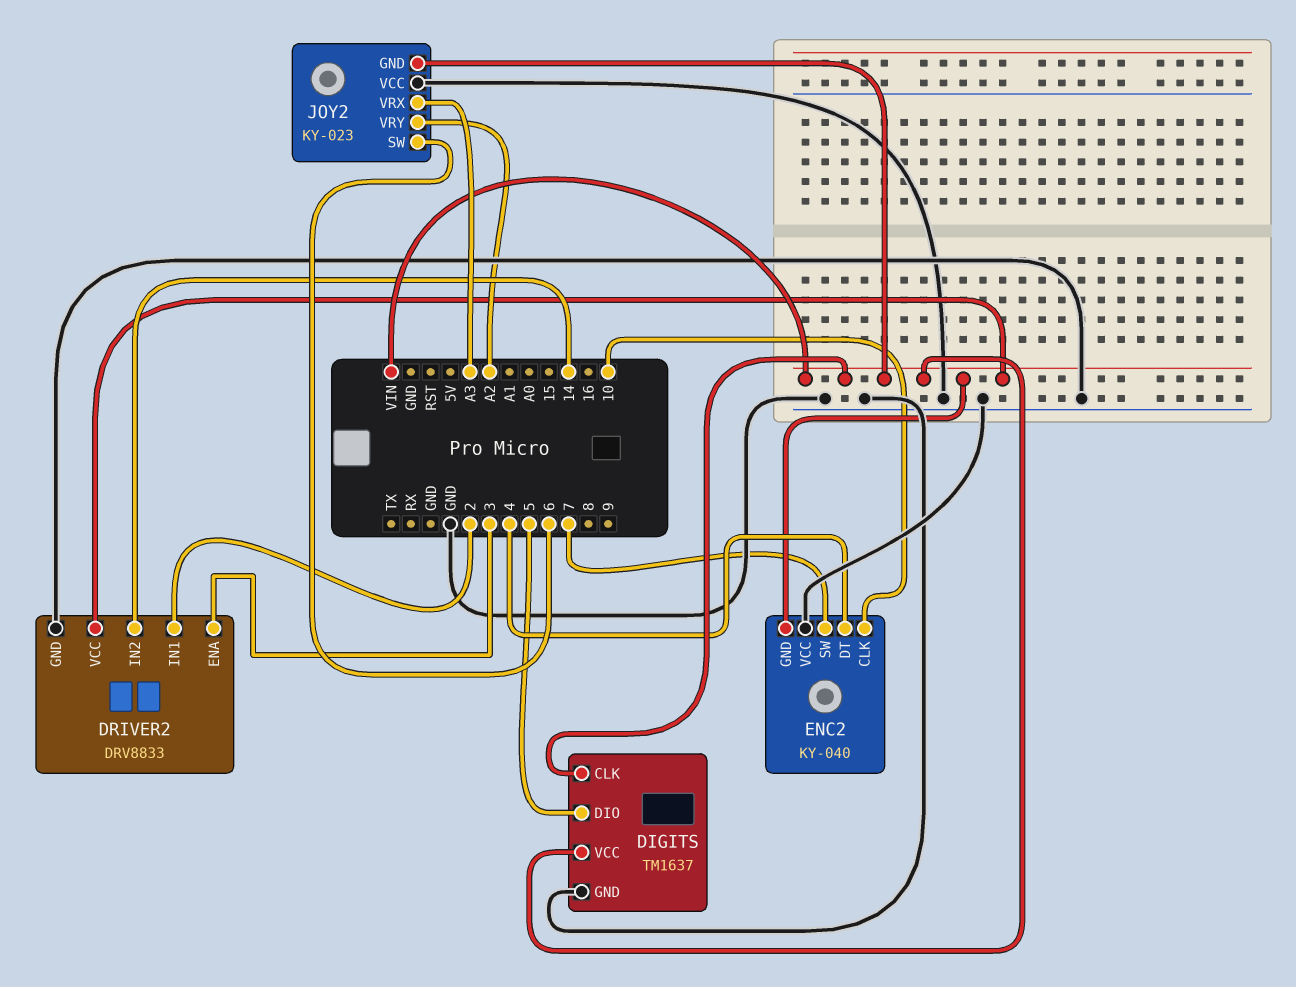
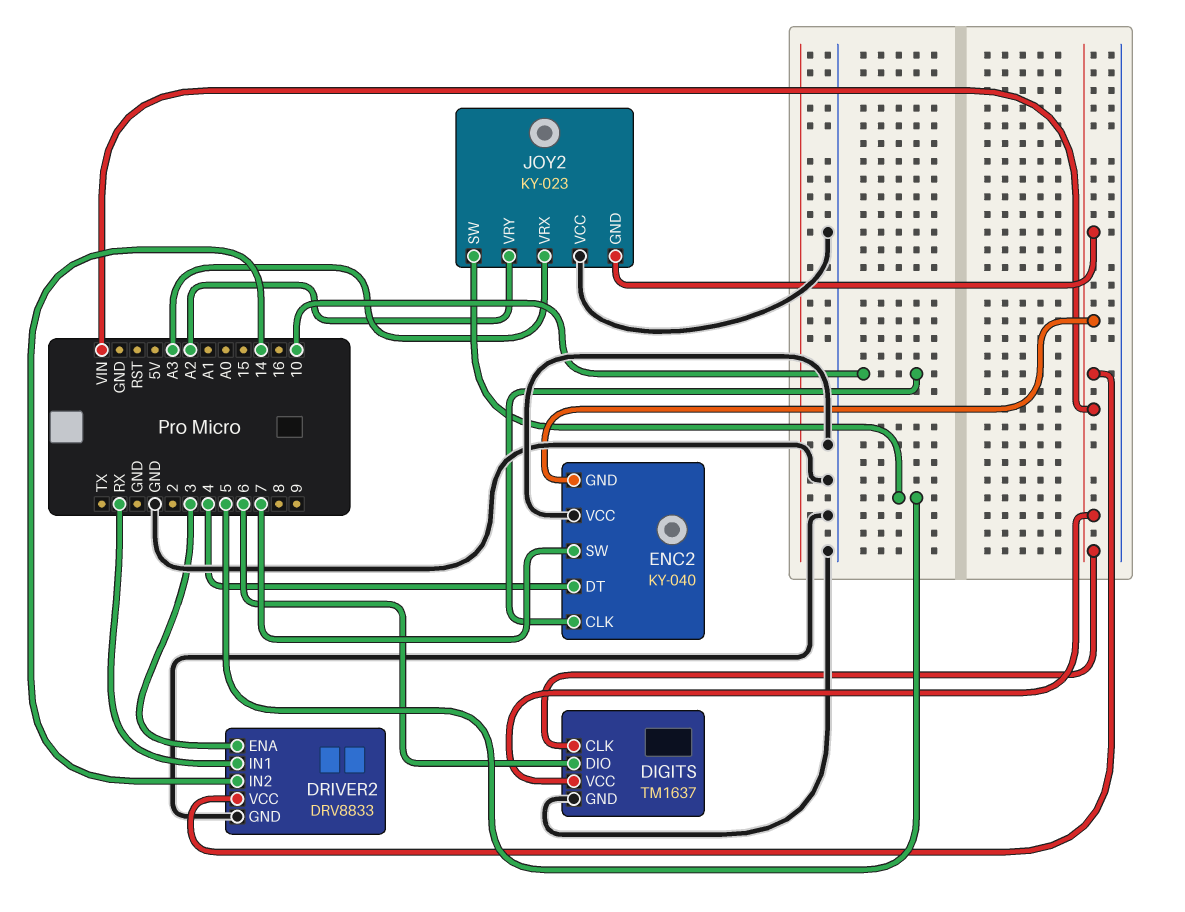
DIGITS pin DIO: 5 -> 6
DRIVER2 pin IN1: 2 -> RX
JOY2 pin SW: 6 -> 5

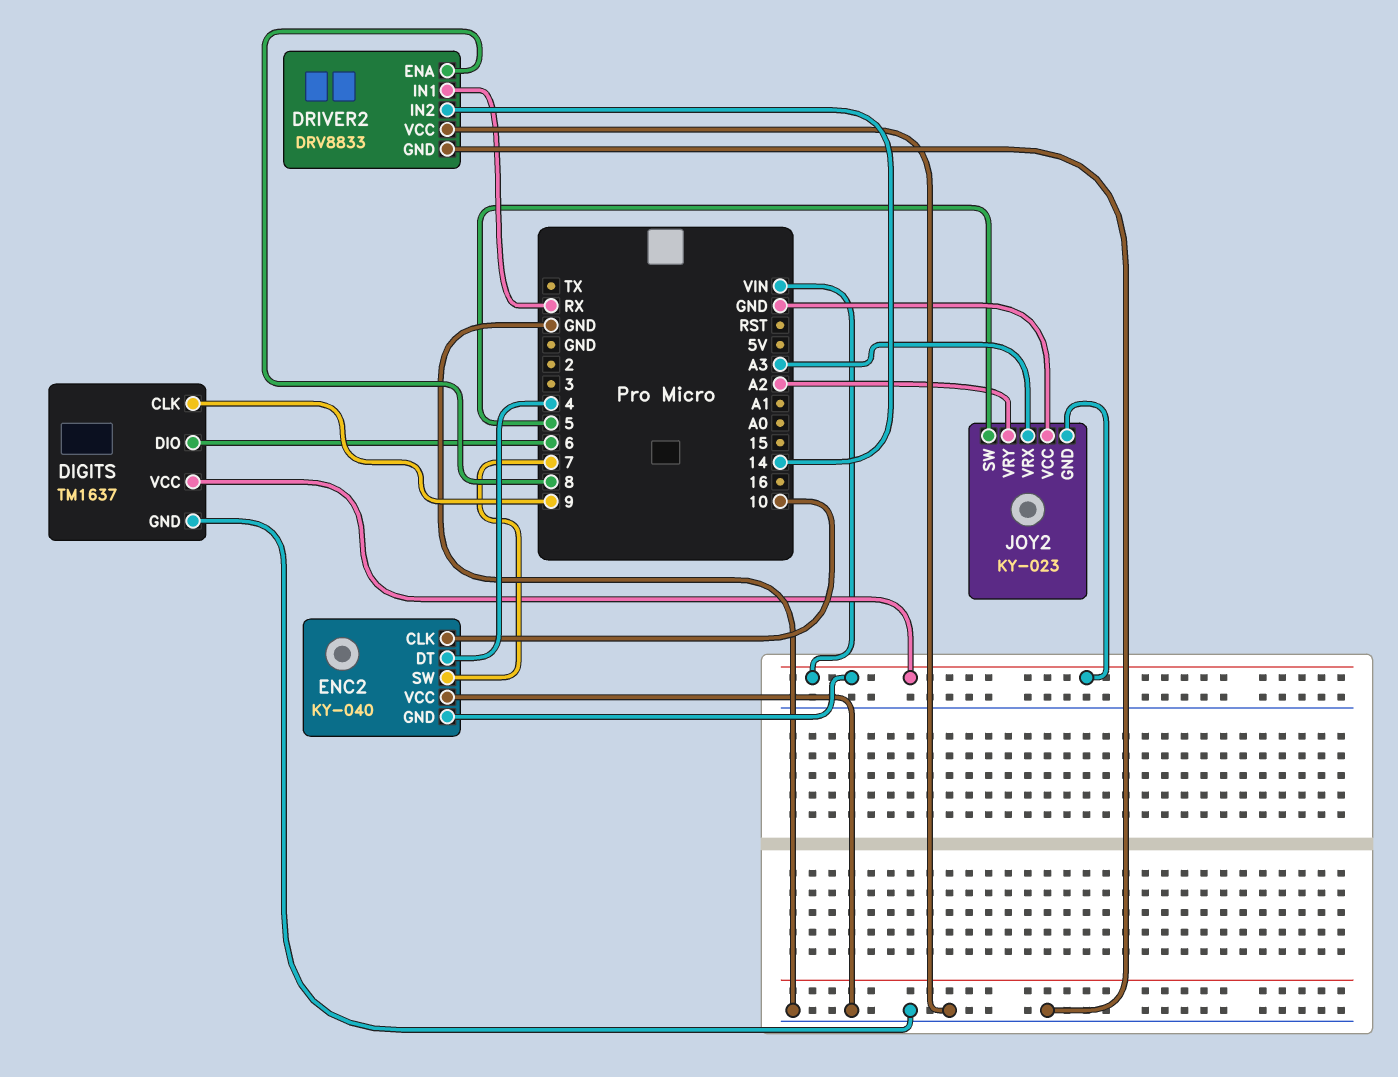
DIGITS pin CLK: VIN -> 9
DRIVER2 pin ENA: 3 -> 8
DRIVER2 pin VCC: VIN -> GND

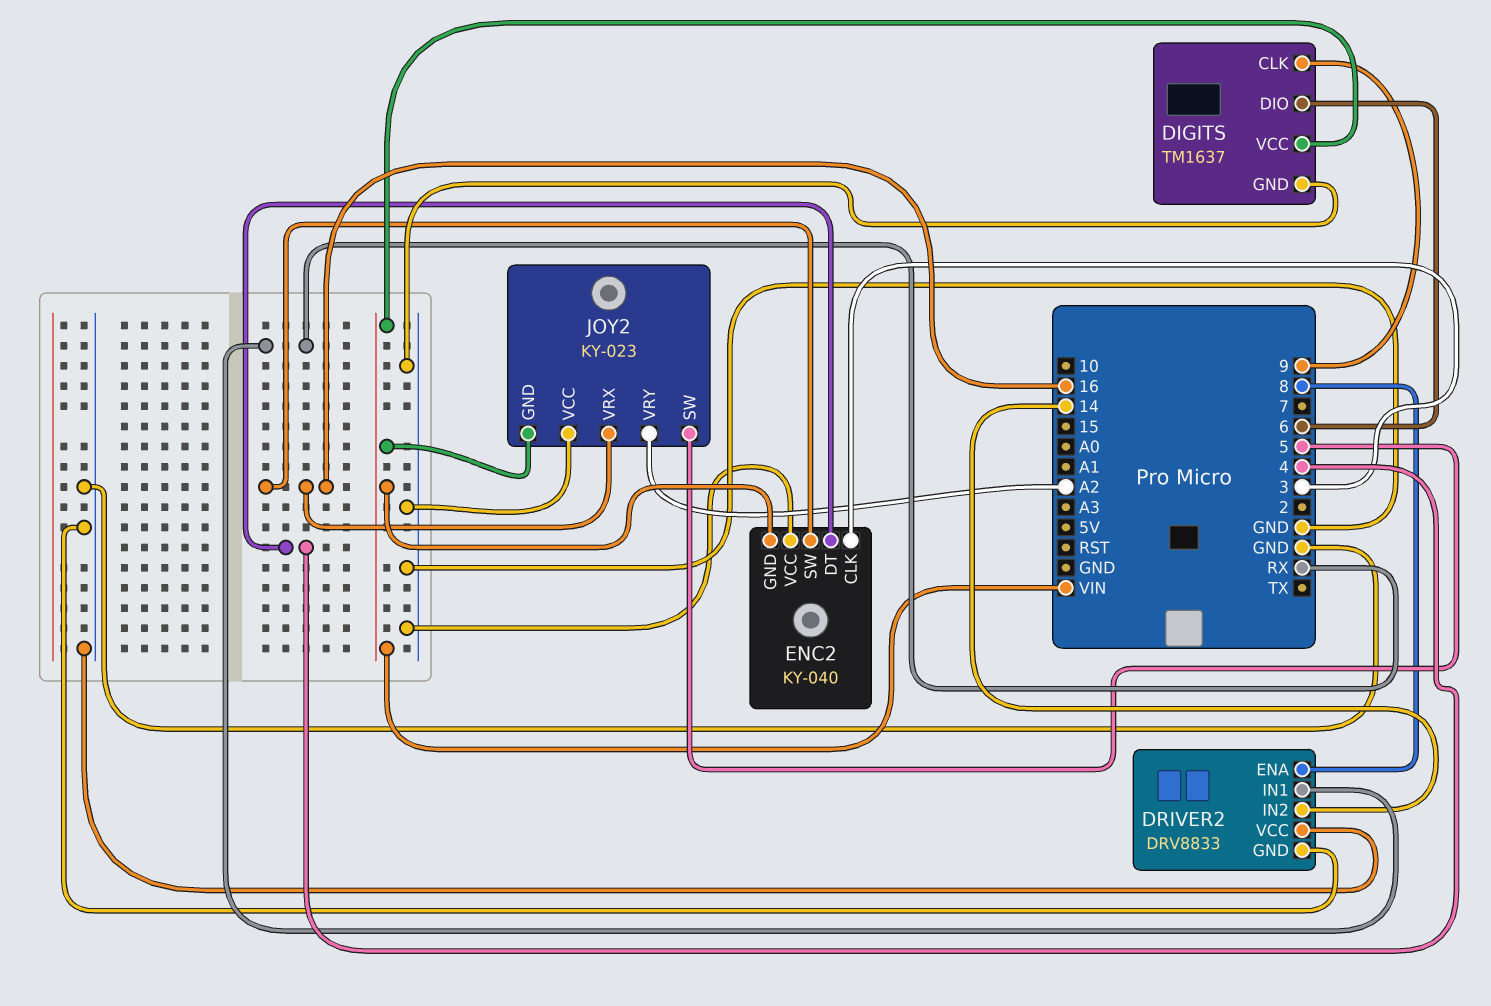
ENC2 pin CLK: 10 -> 3
ENC2 pin SW: 7 -> 16
JOY2 pin VRX: A3 -> 16

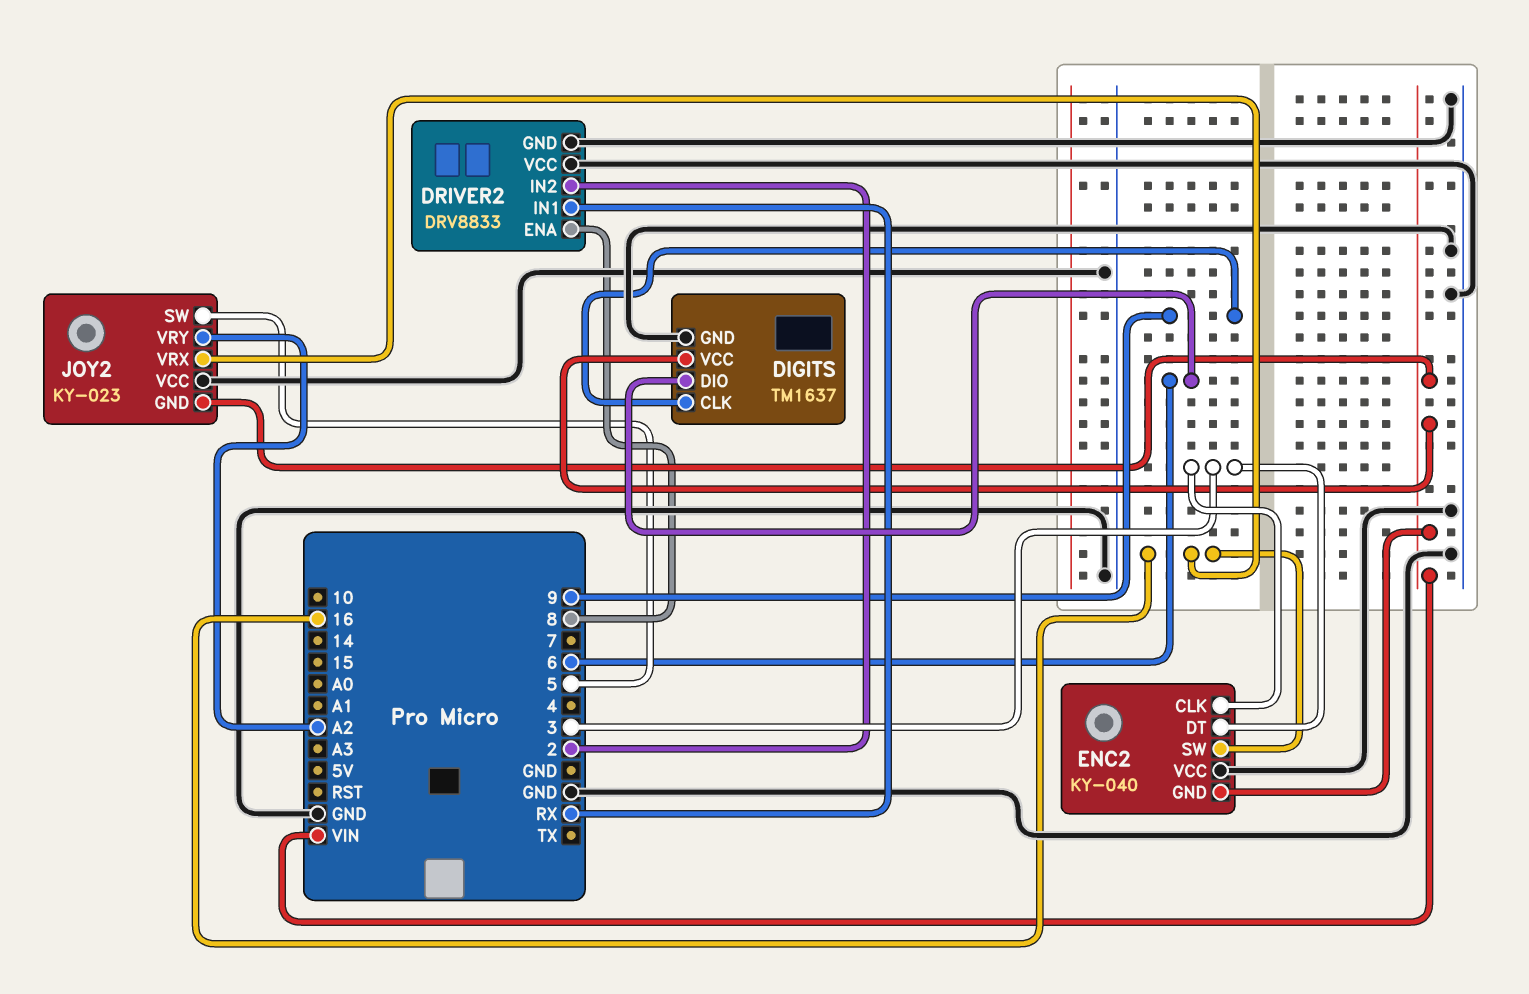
DRIVER2 pin IN2: 14 -> 2
ENC2 pin DT: 4 -> 3

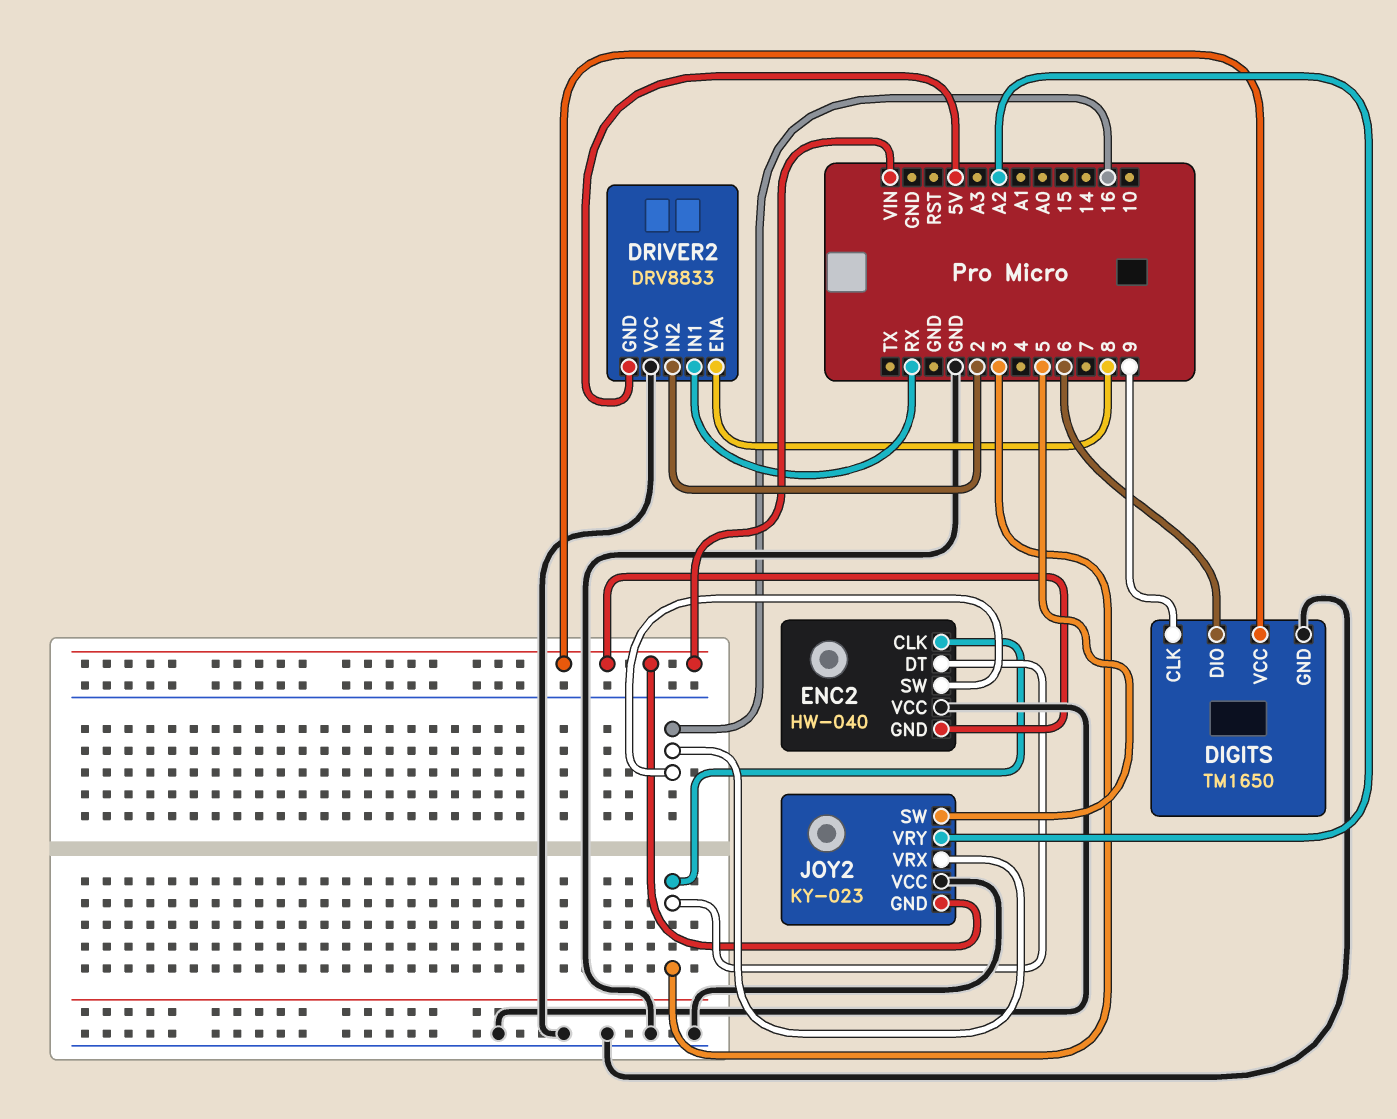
DIGITS: TM1637 -> TM1650
DRIVER2 pin GND: GND -> 5V
ENC2: KY-040 -> HW-040

